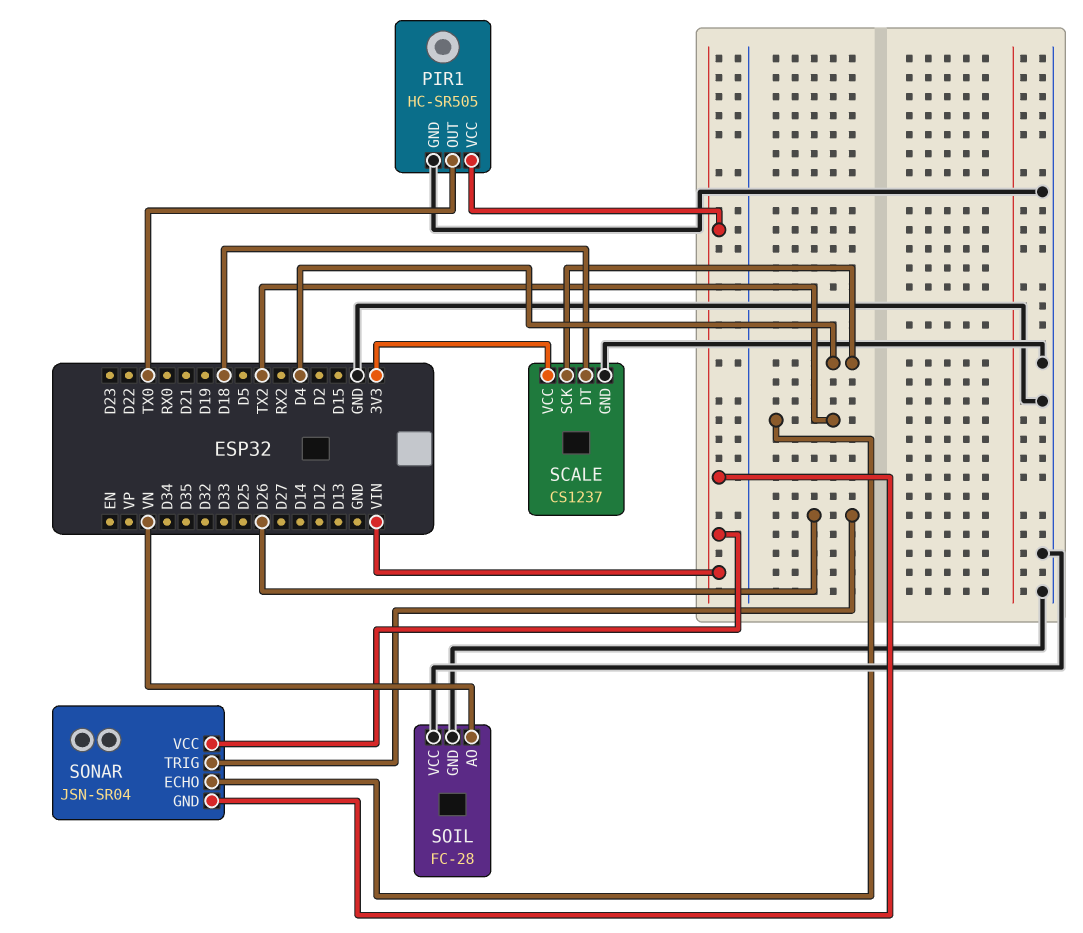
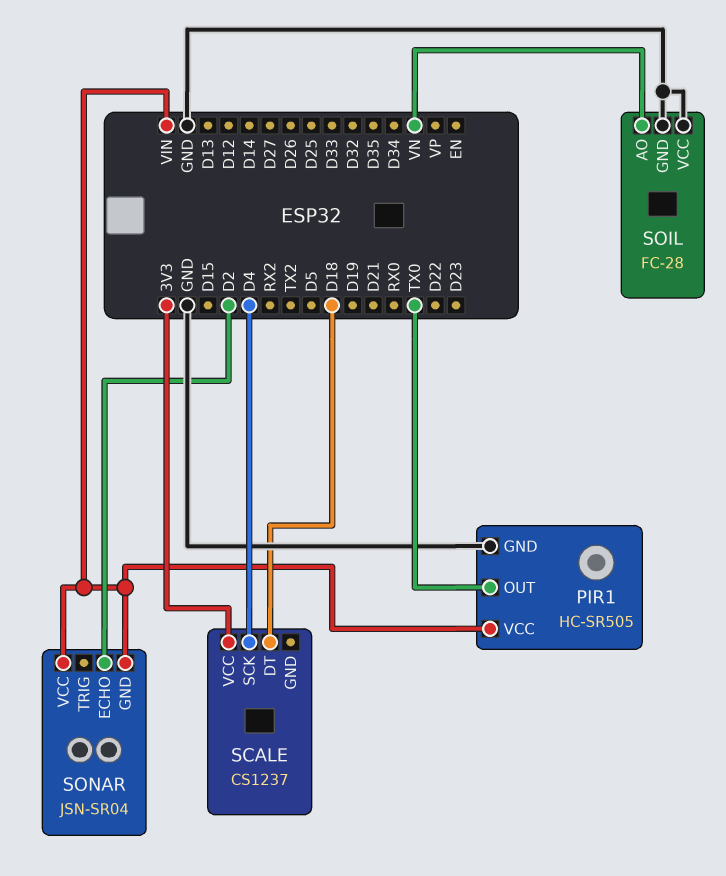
SCALE pin GND: GND -> none
SONAR pin ECHO: TX2 -> D2
SONAR pin TRIG: D26 -> none

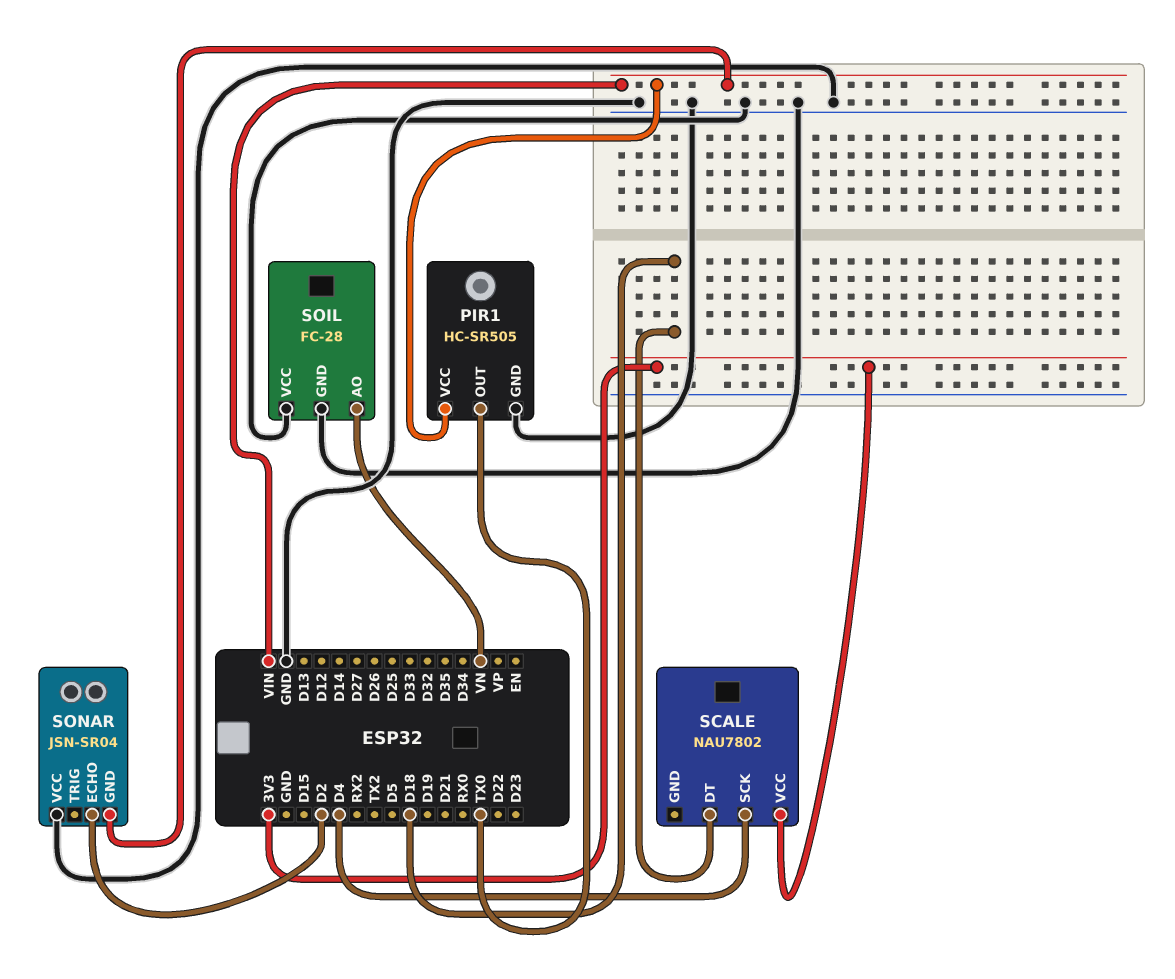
SCALE: CS1237 -> NAU7802
SONAR pin VCC: VIN -> GND

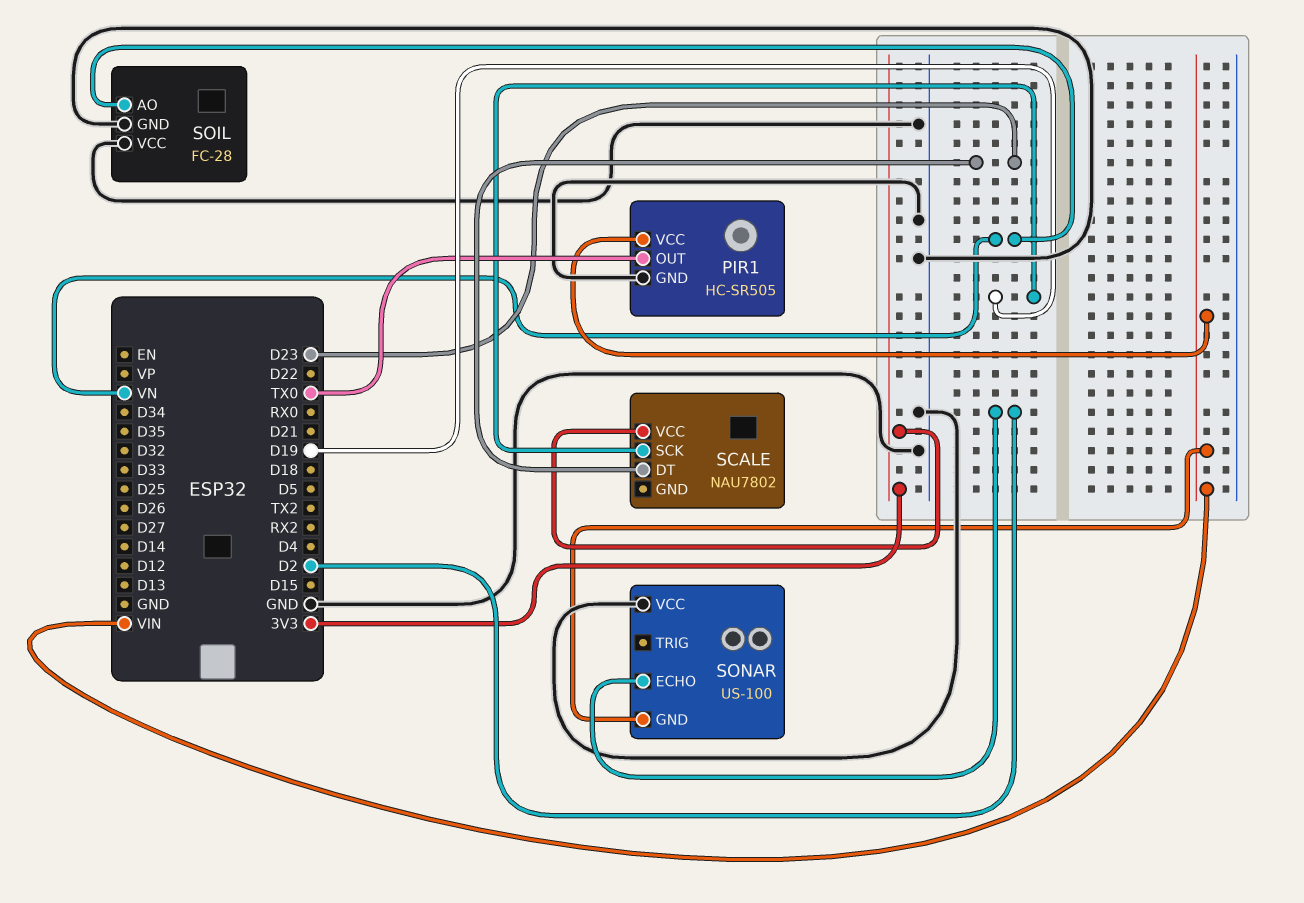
SCALE pin DT: D18 -> D23
SCALE pin SCK: D4 -> D19
SONAR: JSN-SR04 -> US-100

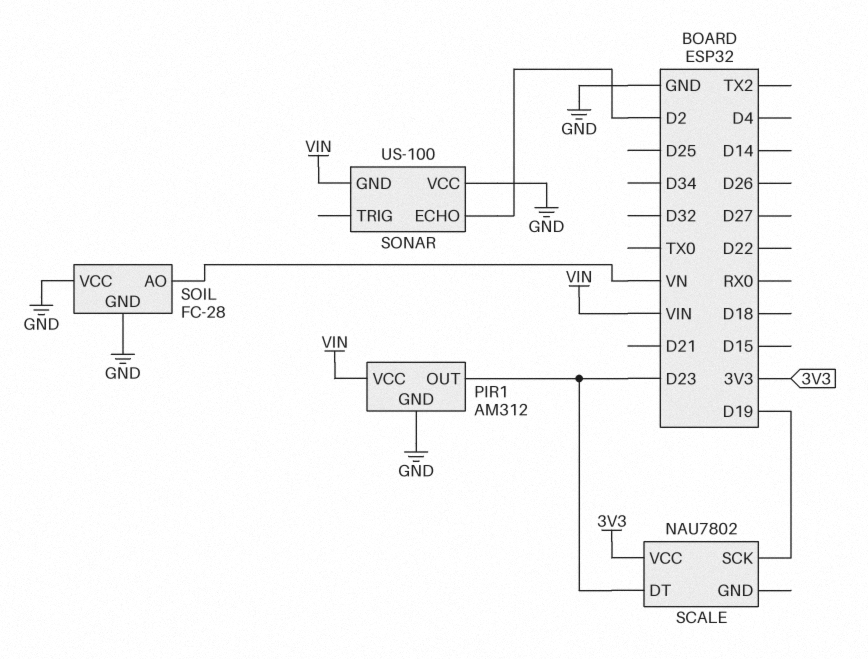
PIR1: HC-SR505 -> AM312
PIR1 pin OUT: TX0 -> D23

